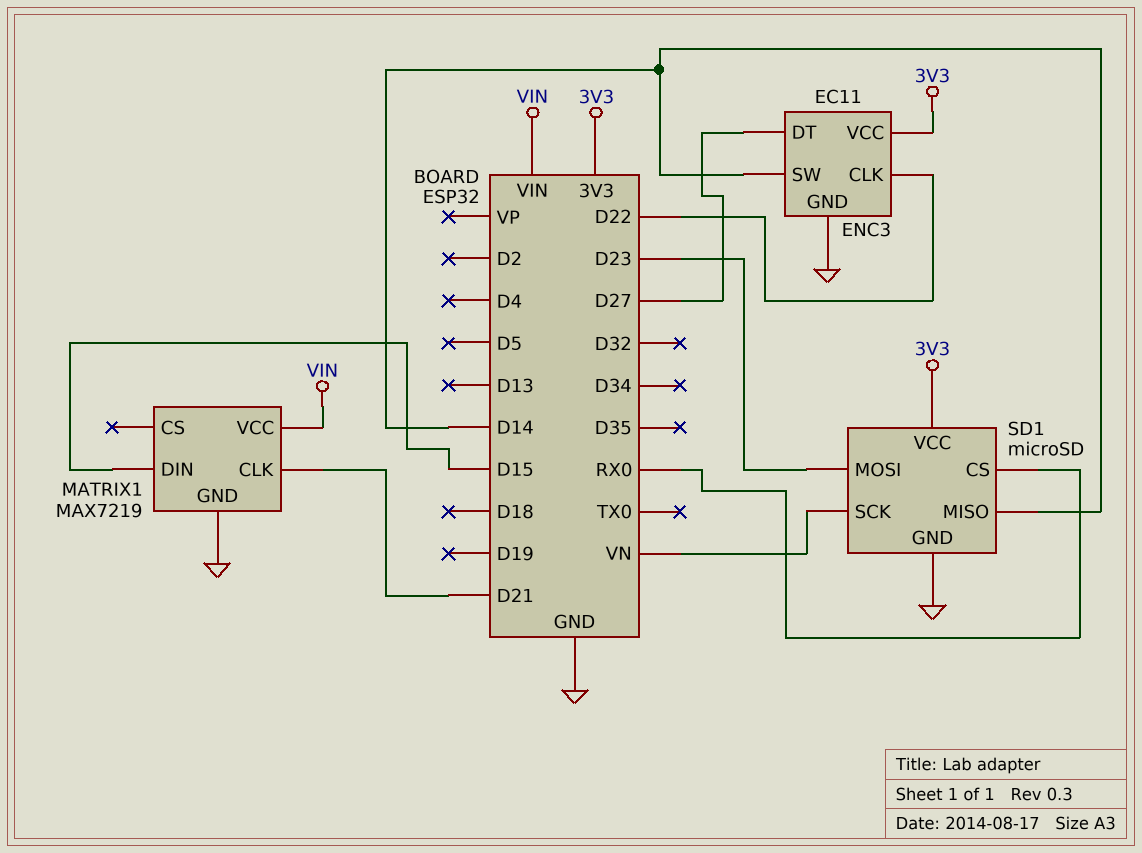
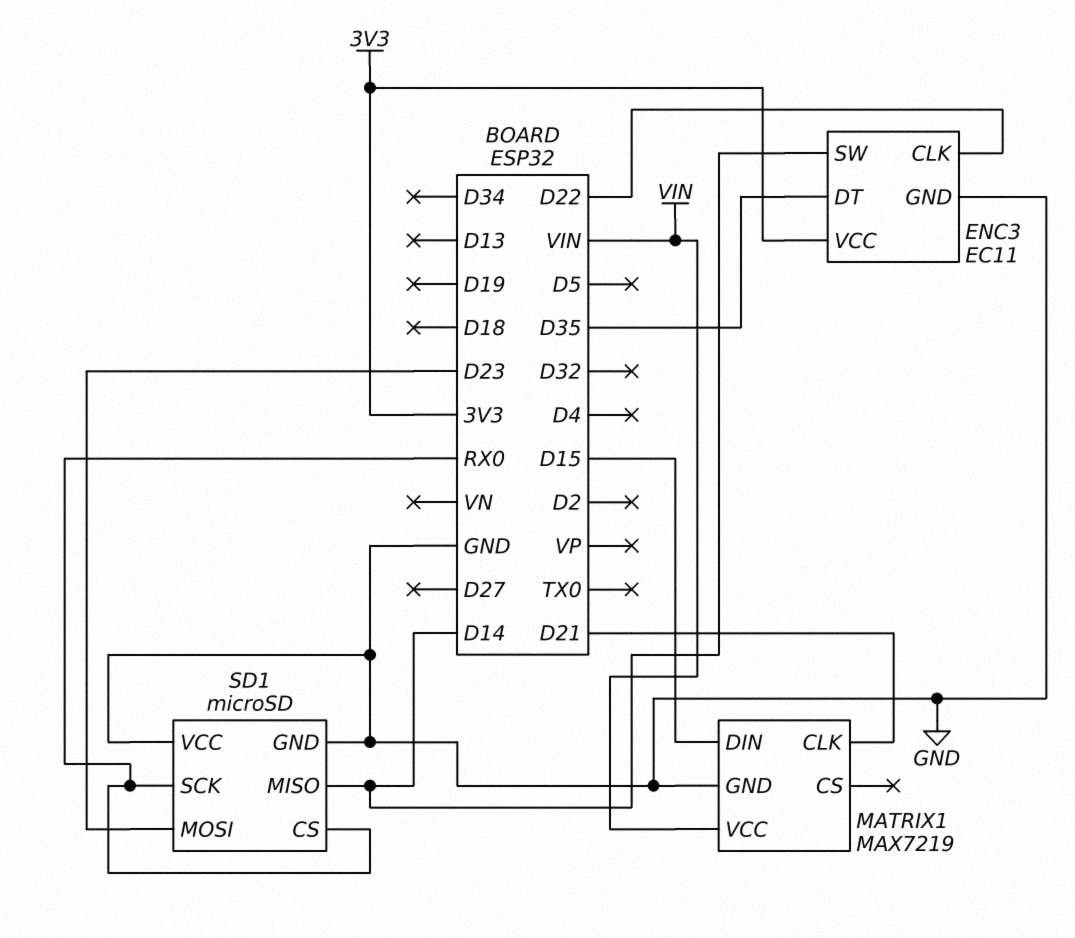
ENC3 pin DT: D27 -> D35
SD1 pin SCK: VN -> RX0
SD1 pin VCC: 3V3 -> GND

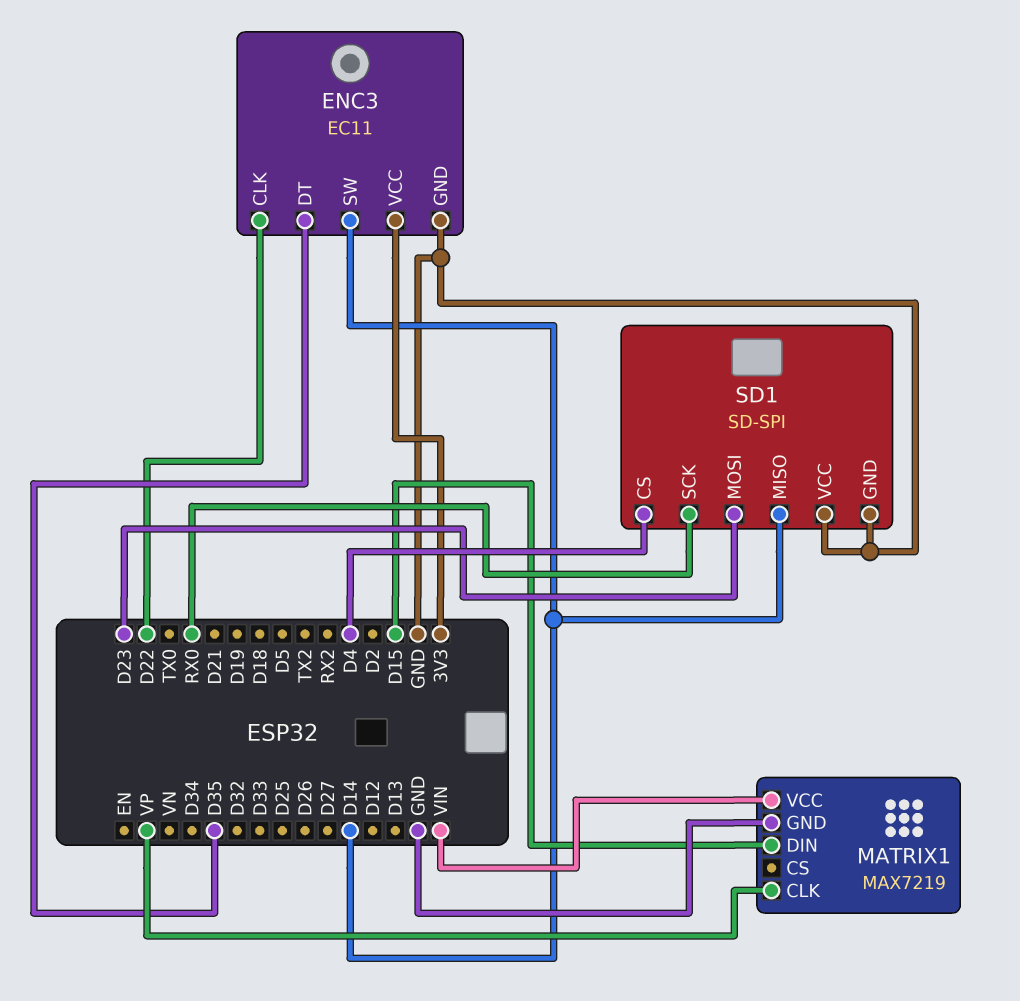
MATRIX1 pin CLK: D21 -> VP
SD1: microSD -> SD-SPI
SD1 pin CS: RX0 -> D4

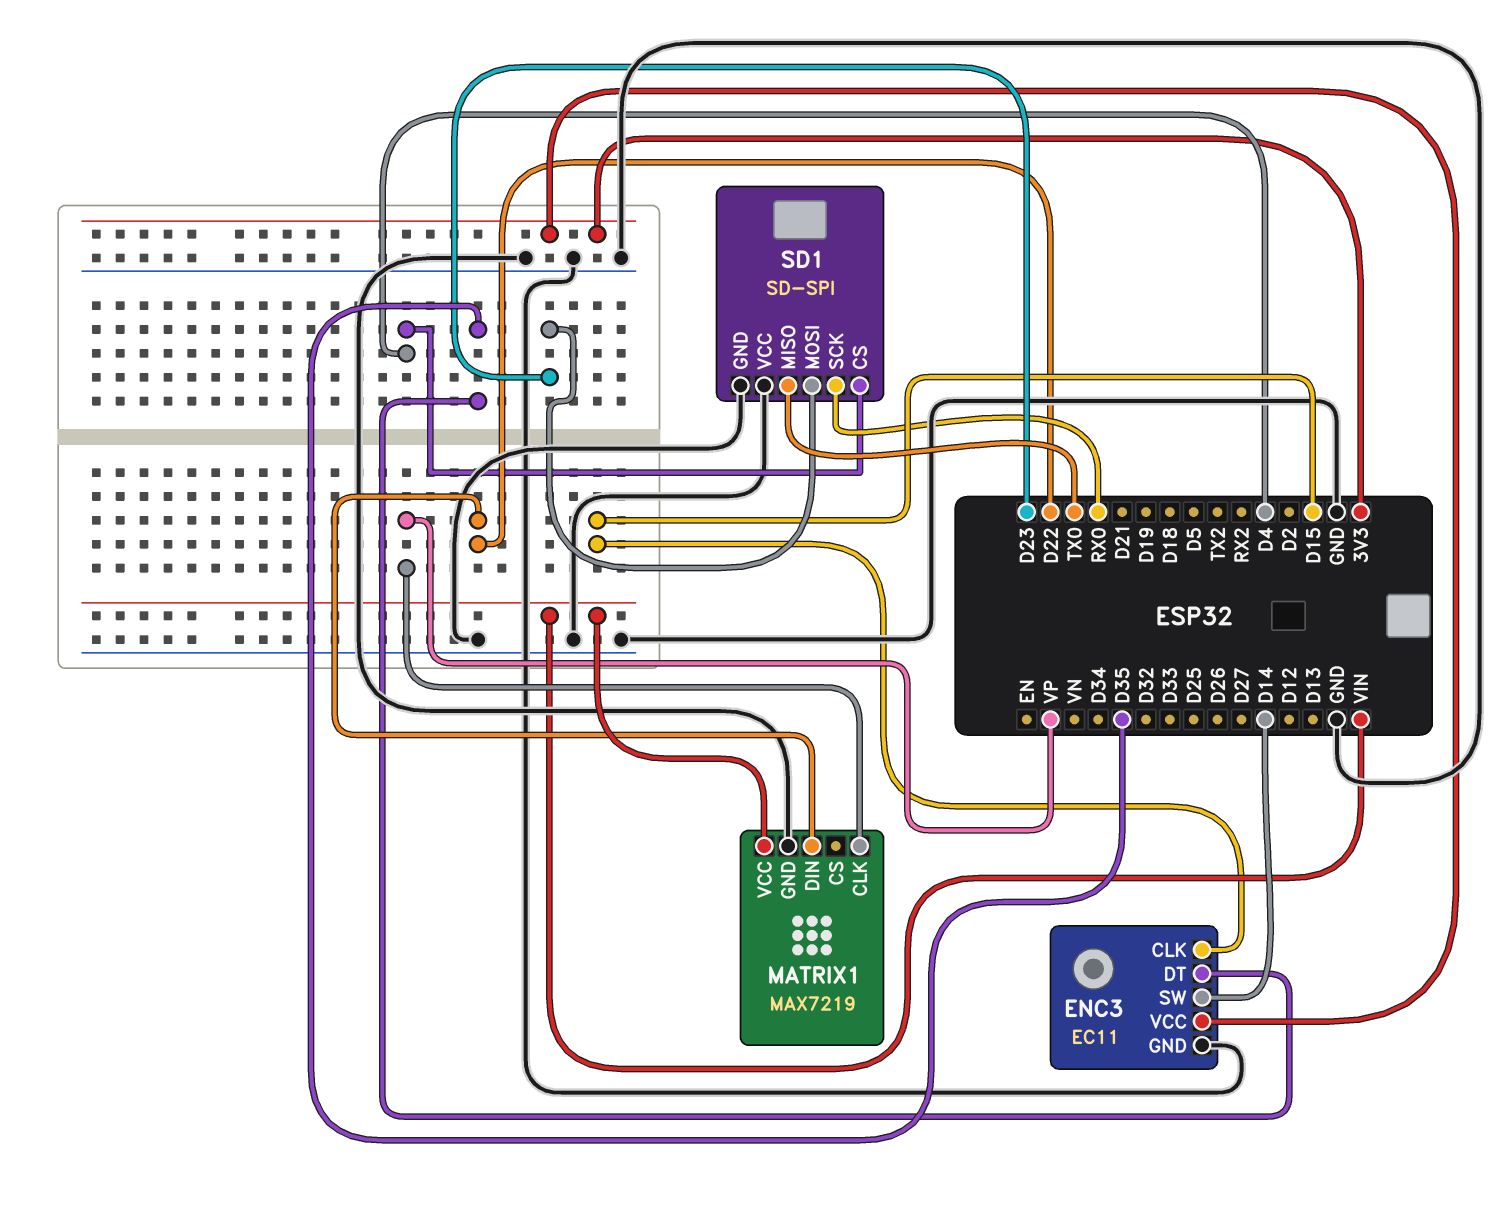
ENC3 pin CLK: D22 -> D15
MATRIX1 pin DIN: D15 -> D22
SD1 pin MISO: D14 -> TX0

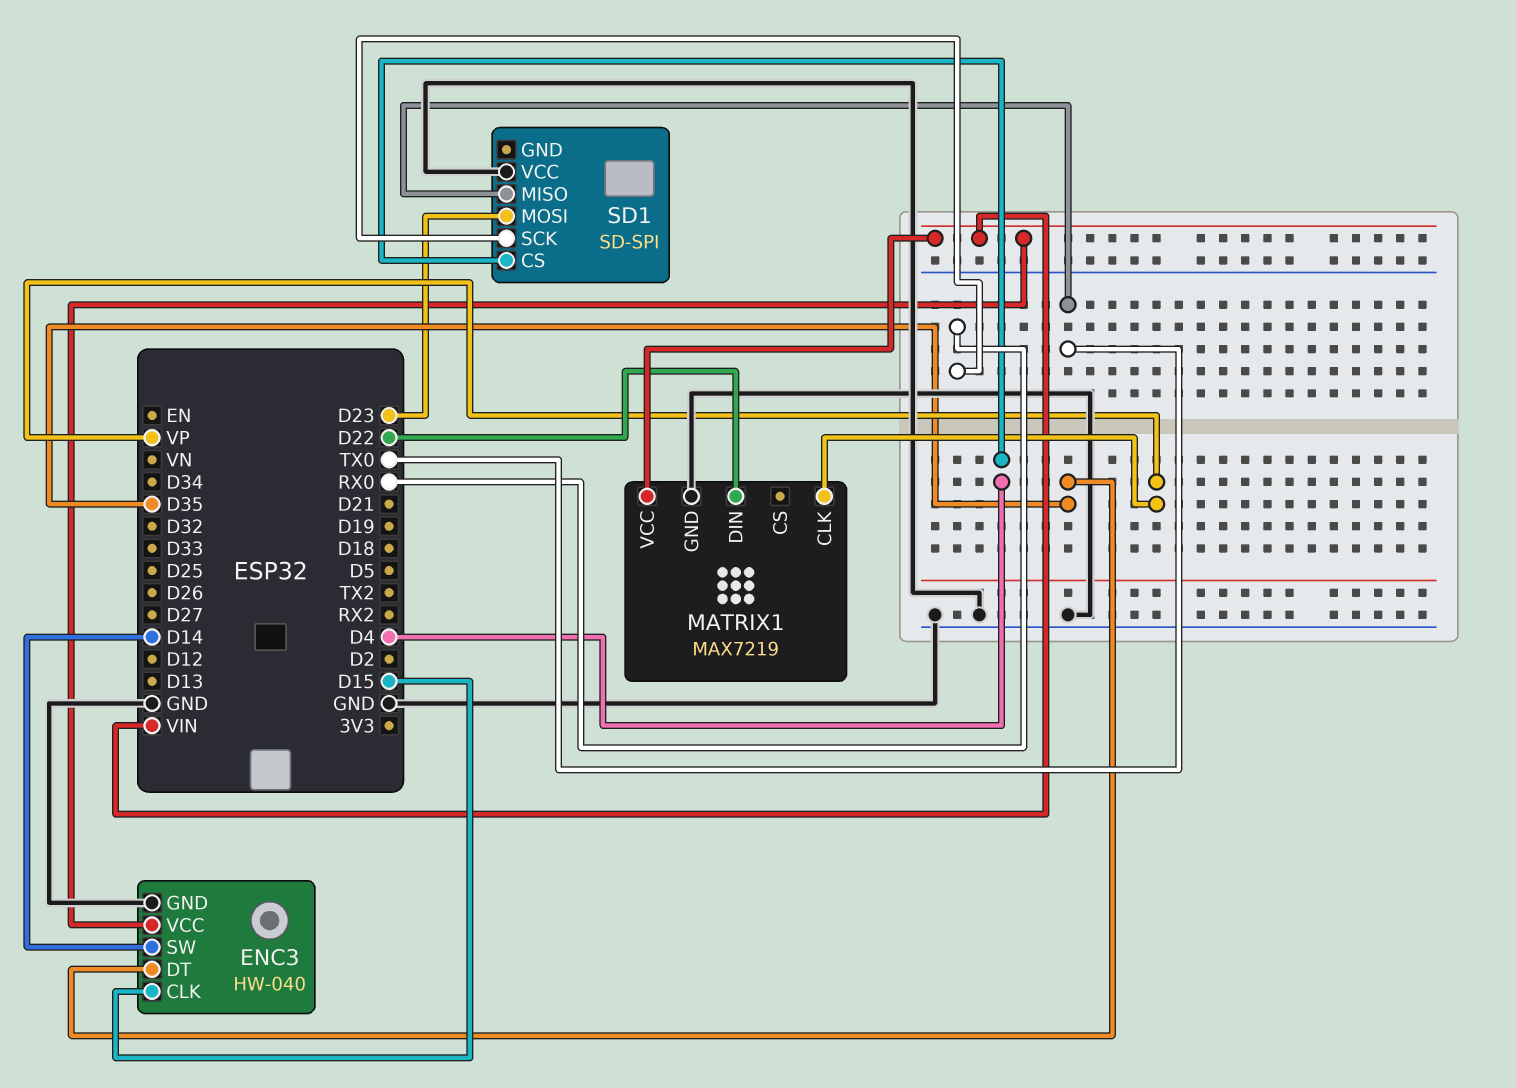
ENC3: EC11 -> HW-040
ENC3 pin VCC: 3V3 -> VIN
SD1 pin GND: GND -> none

